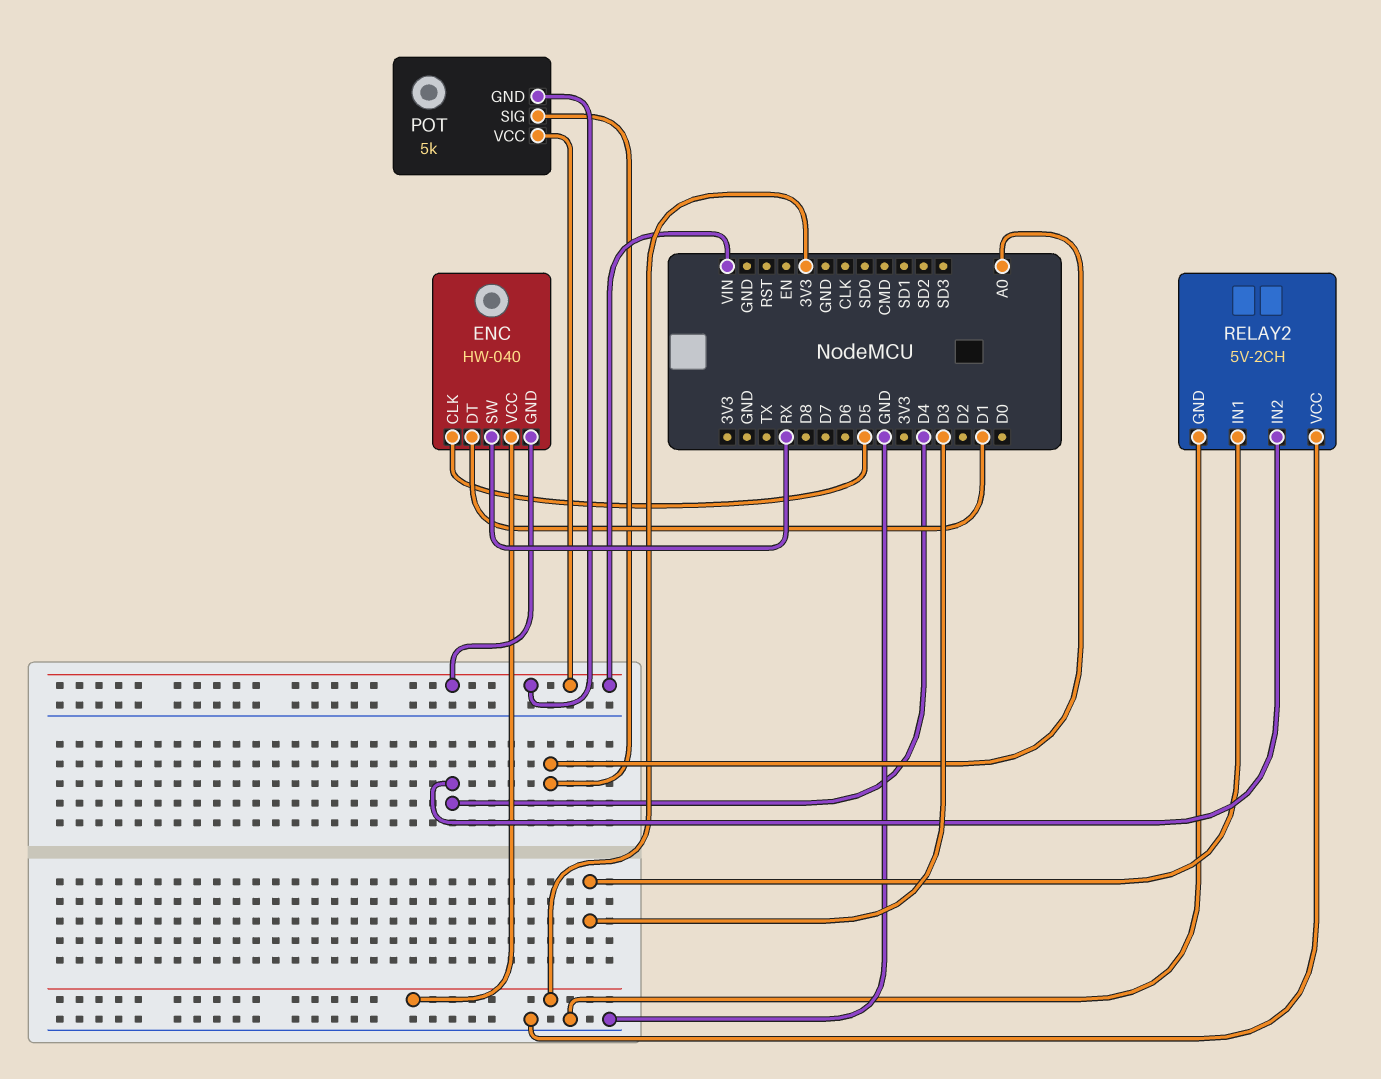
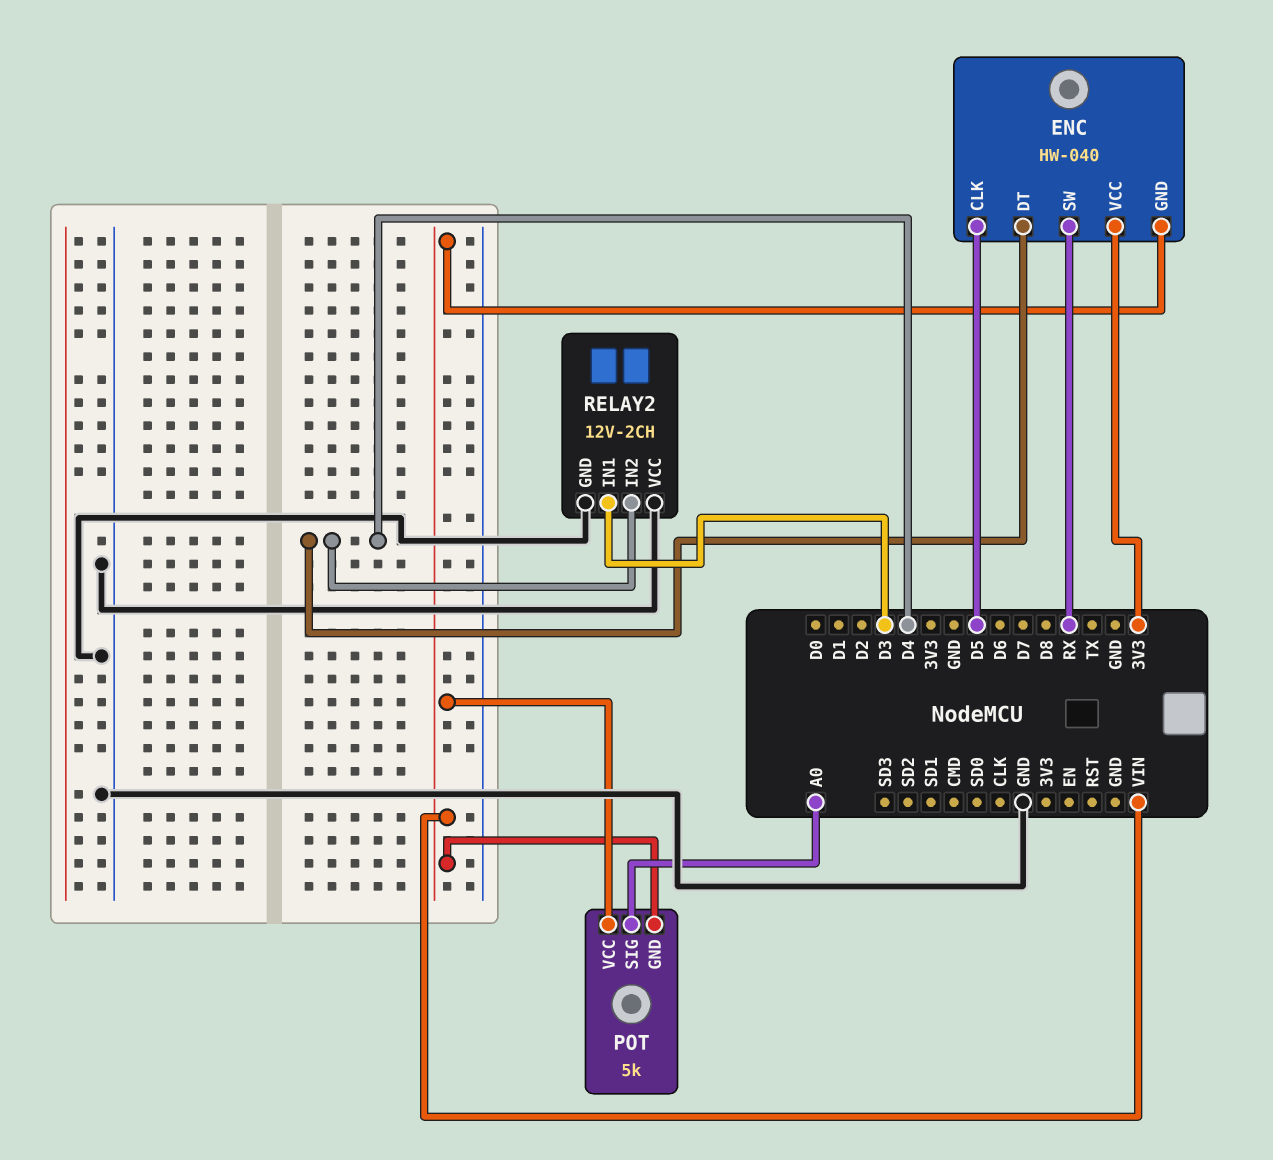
ENC pin DT: D1 -> D4
RELAY2: 5V-2CH -> 12V-2CH

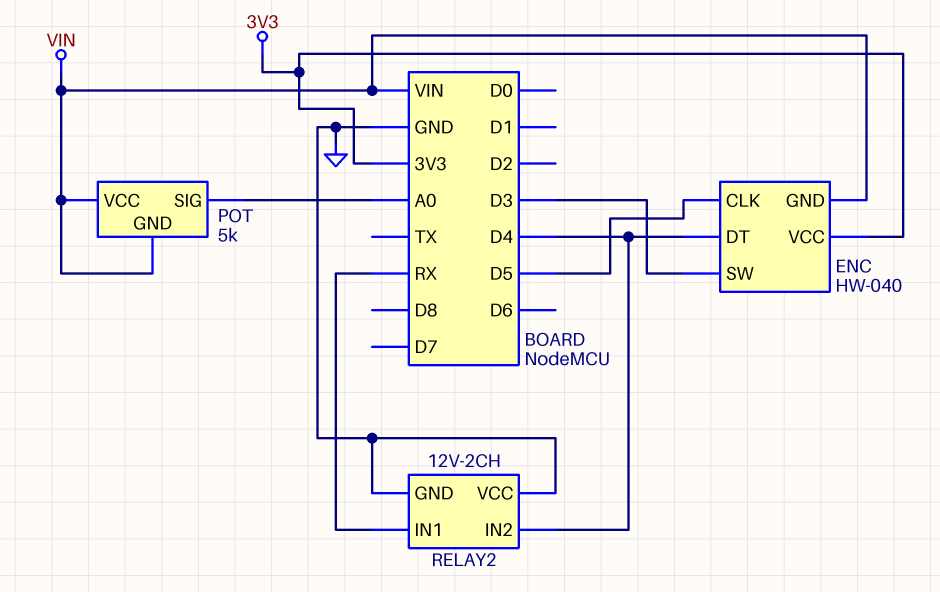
ENC pin SW: RX -> D3
RELAY2 pin IN1: D3 -> RX

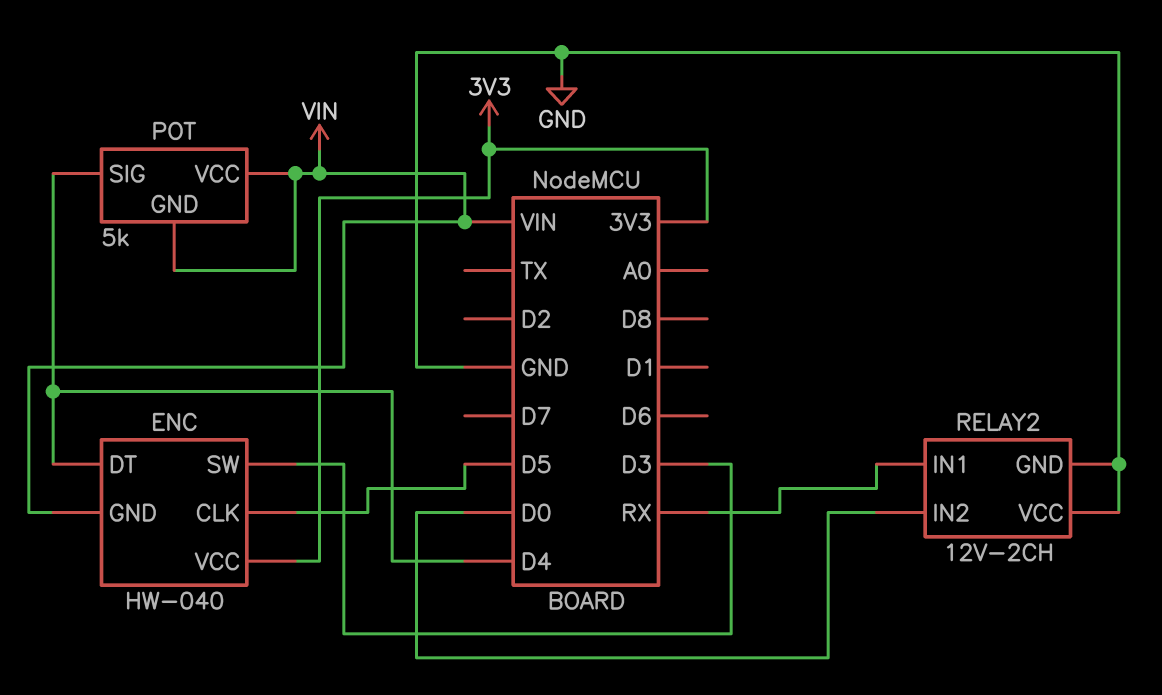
POT pin SIG: A0 -> D4
RELAY2 pin IN2: D4 -> D0

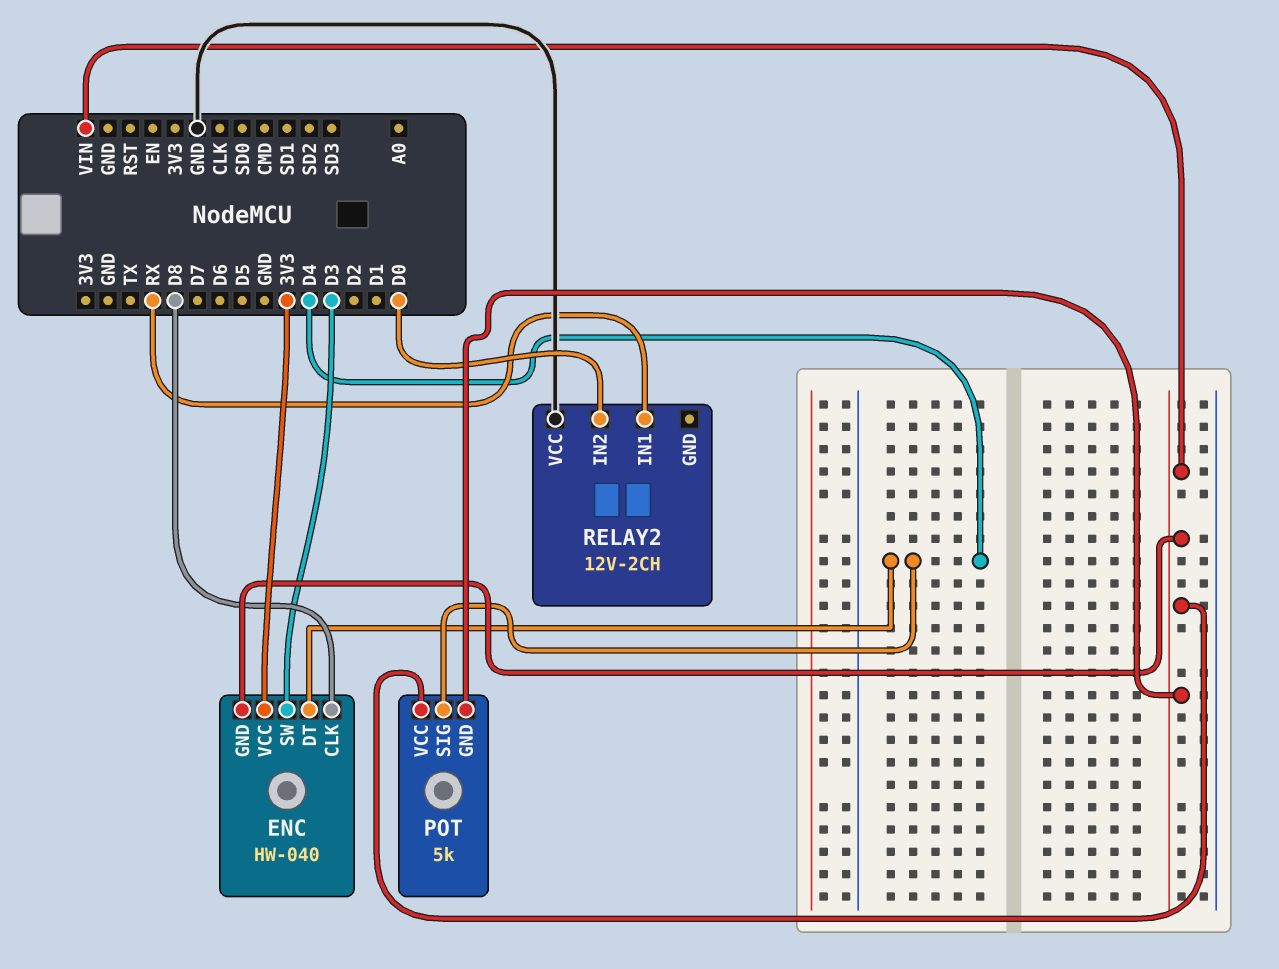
ENC pin CLK: D5 -> D8
RELAY2 pin GND: GND -> none

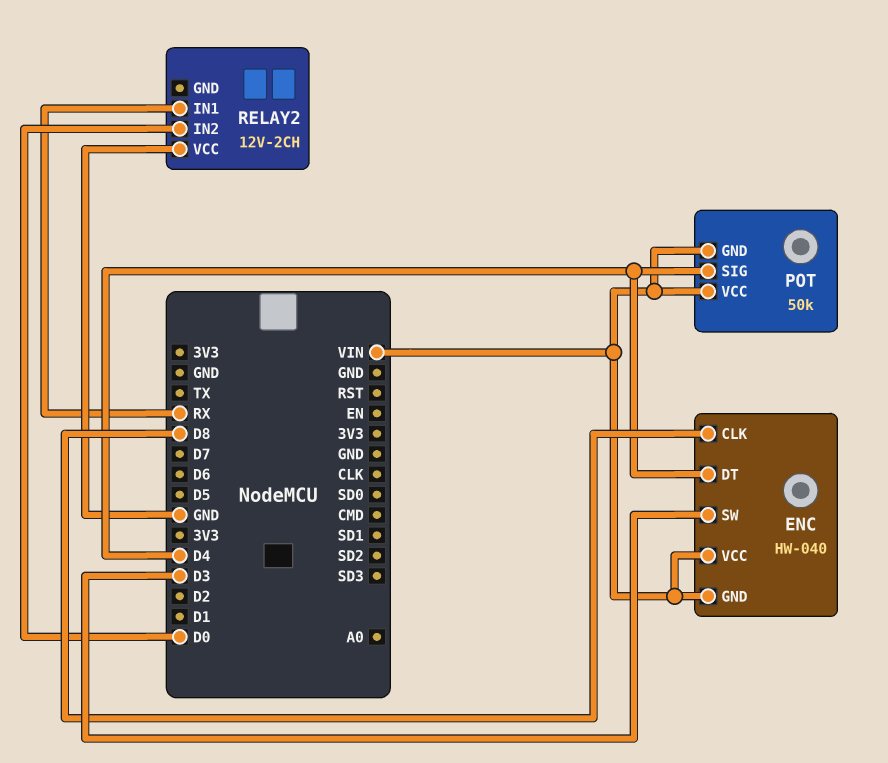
ENC pin VCC: 3V3 -> VIN
POT: 5k -> 50k

